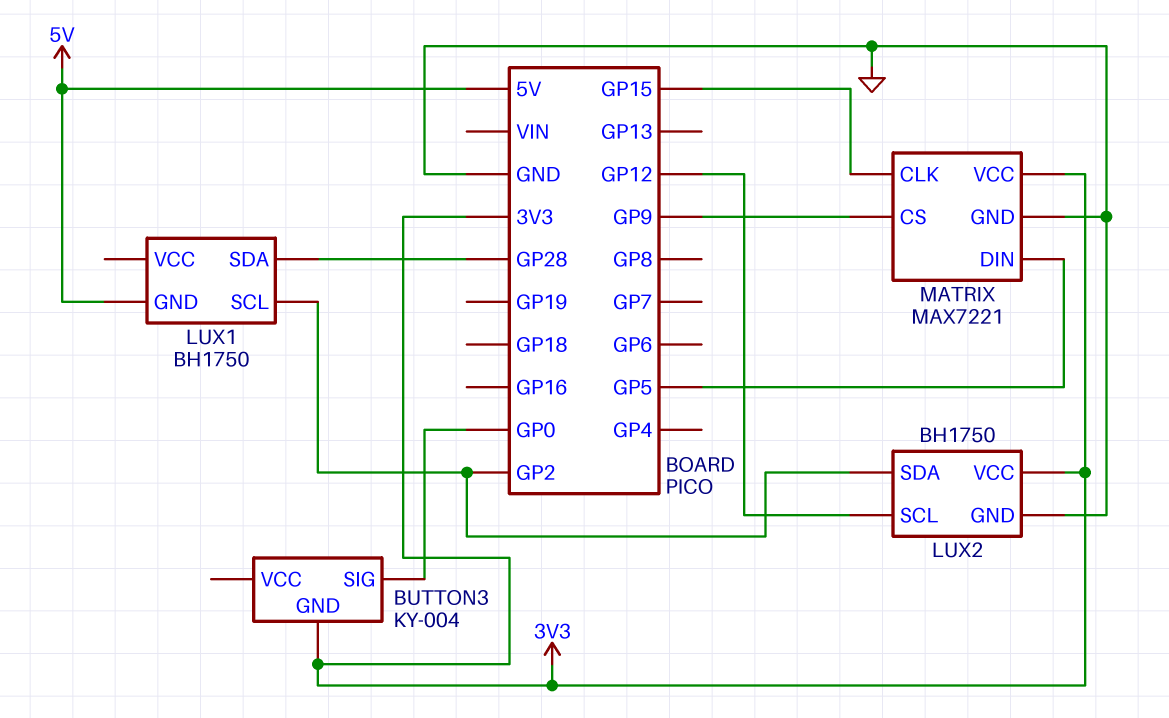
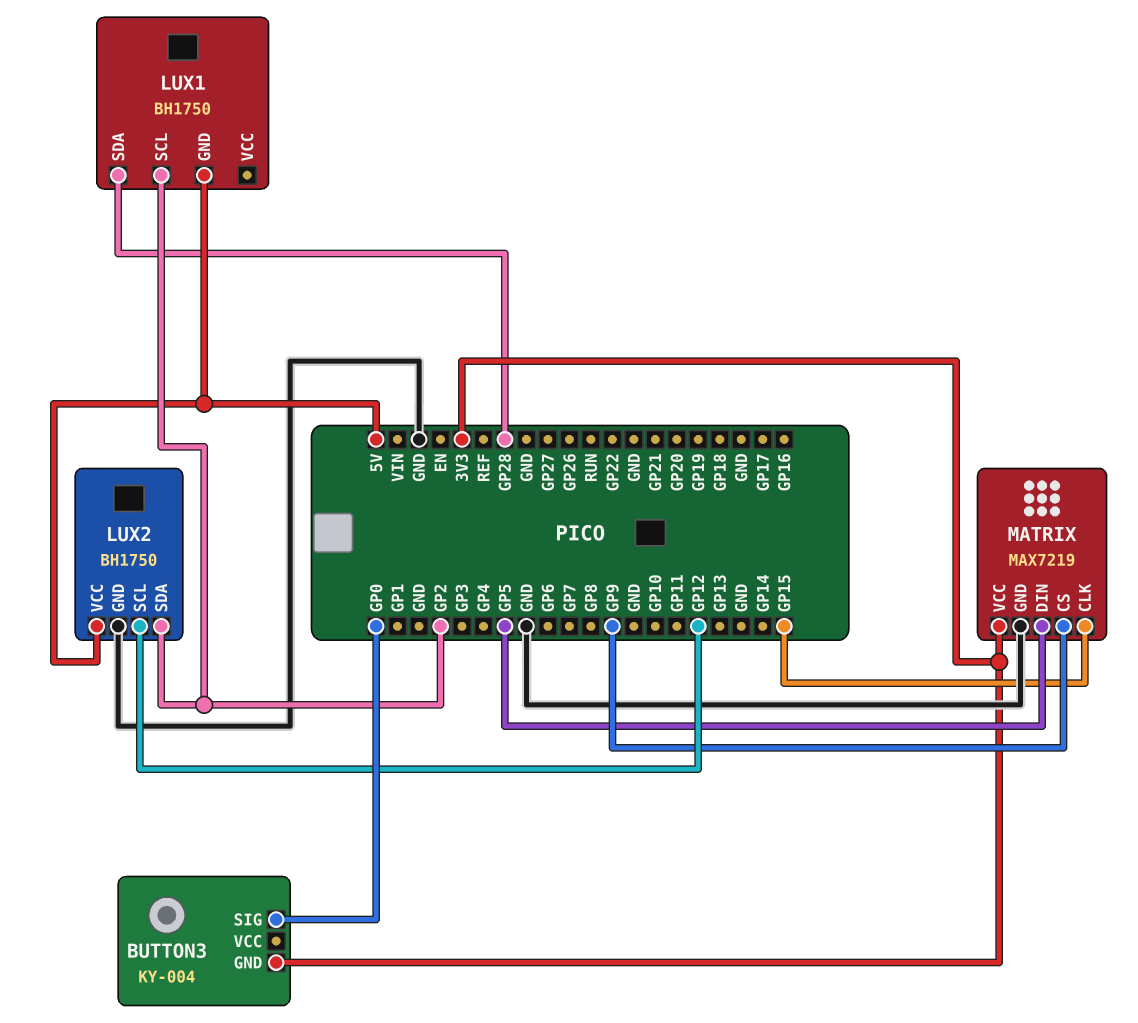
LUX2 pin VCC: 3V3 -> 5V
MATRIX: MAX7221 -> MAX7219

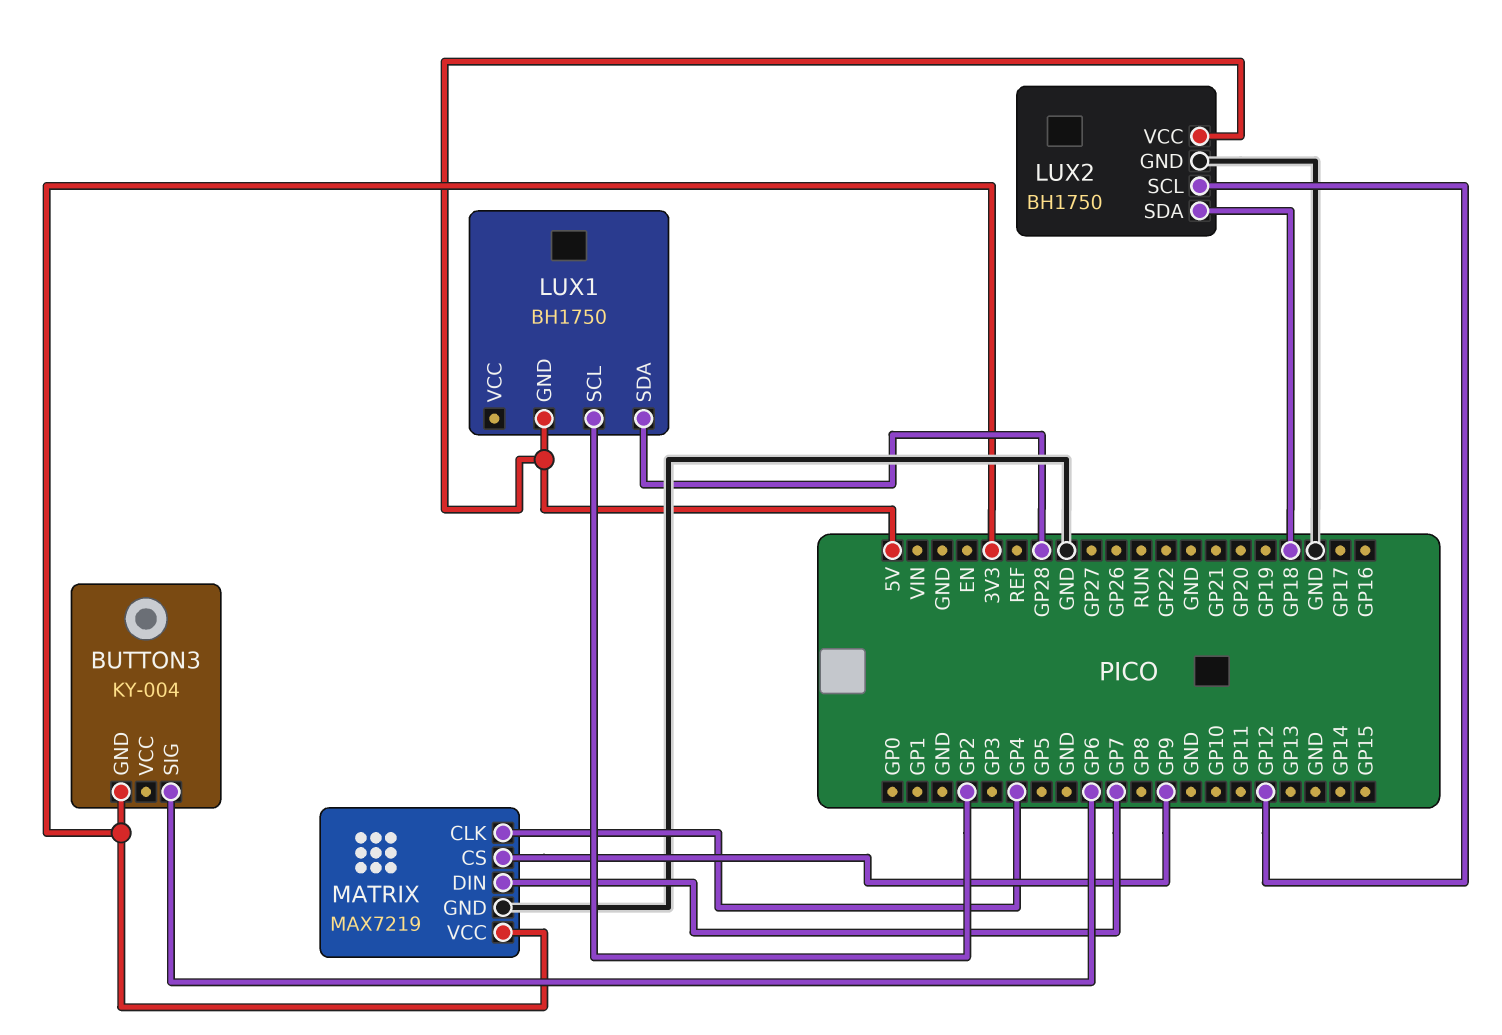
BUTTON3 pin SIG: GP0 -> GP6
LUX2 pin SDA: GP2 -> GP18
MATRIX pin CLK: GP15 -> GP4
MATRIX pin DIN: GP5 -> GP7

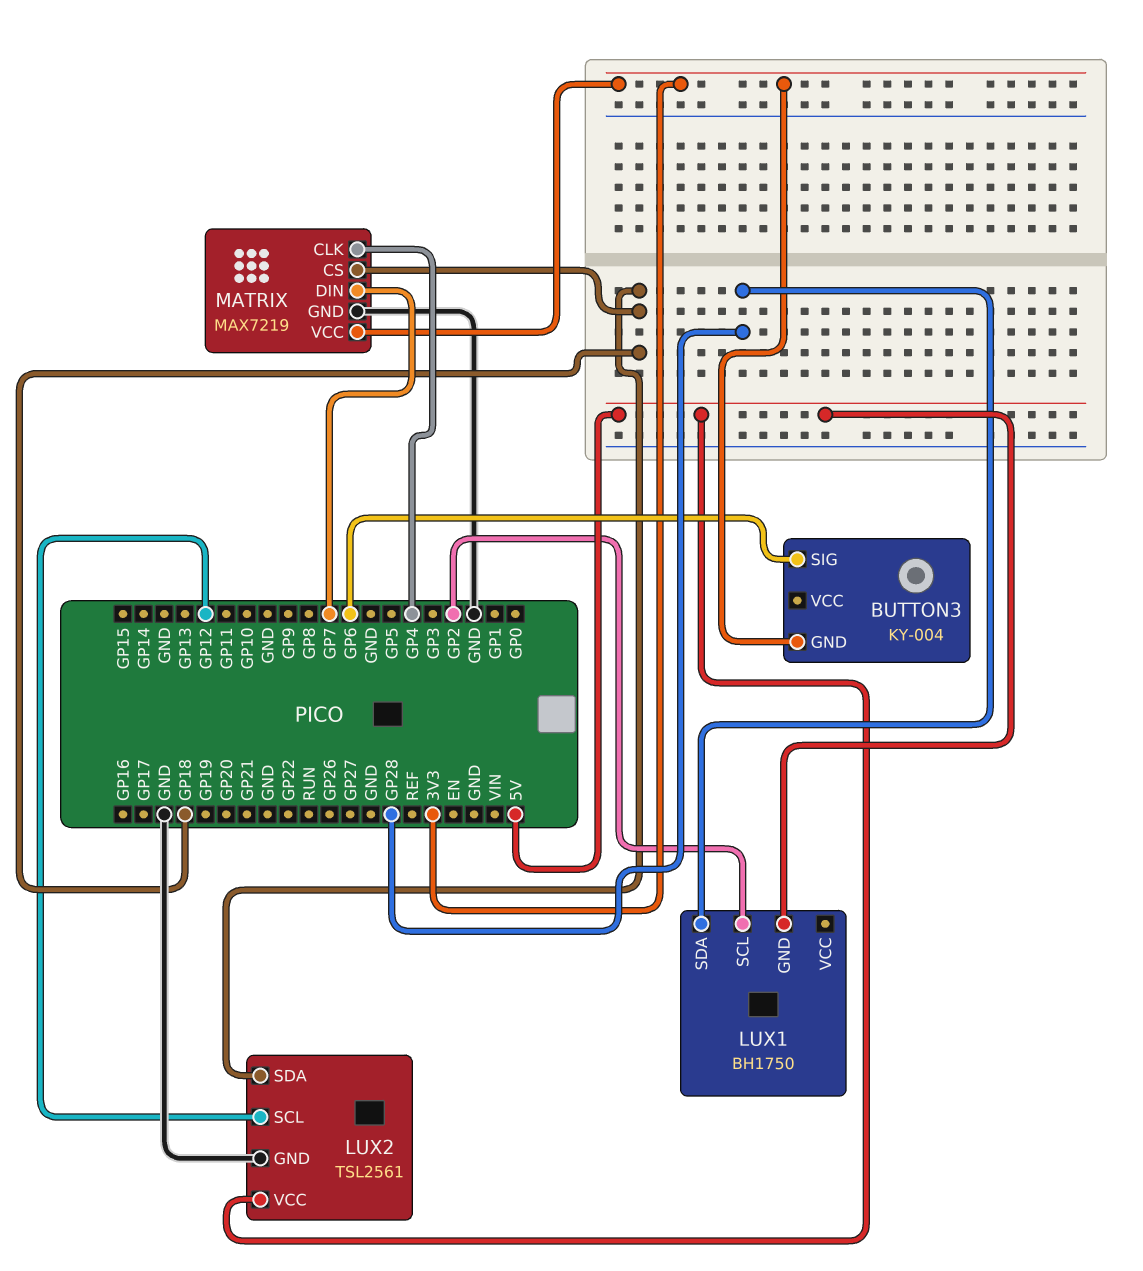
LUX2: BH1750 -> TSL2561
MATRIX pin CS: GP9 -> GP18

